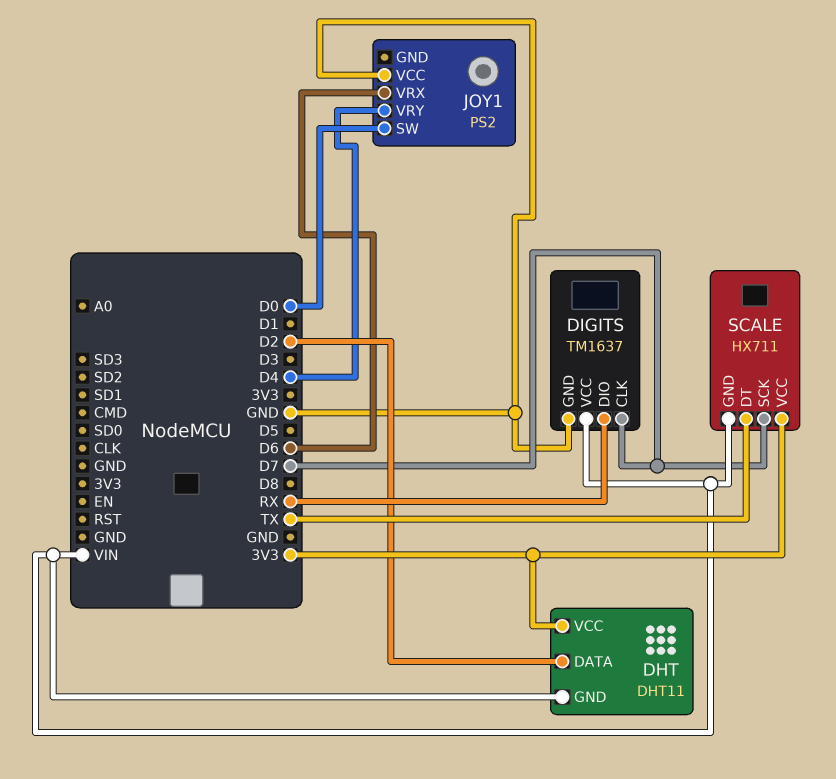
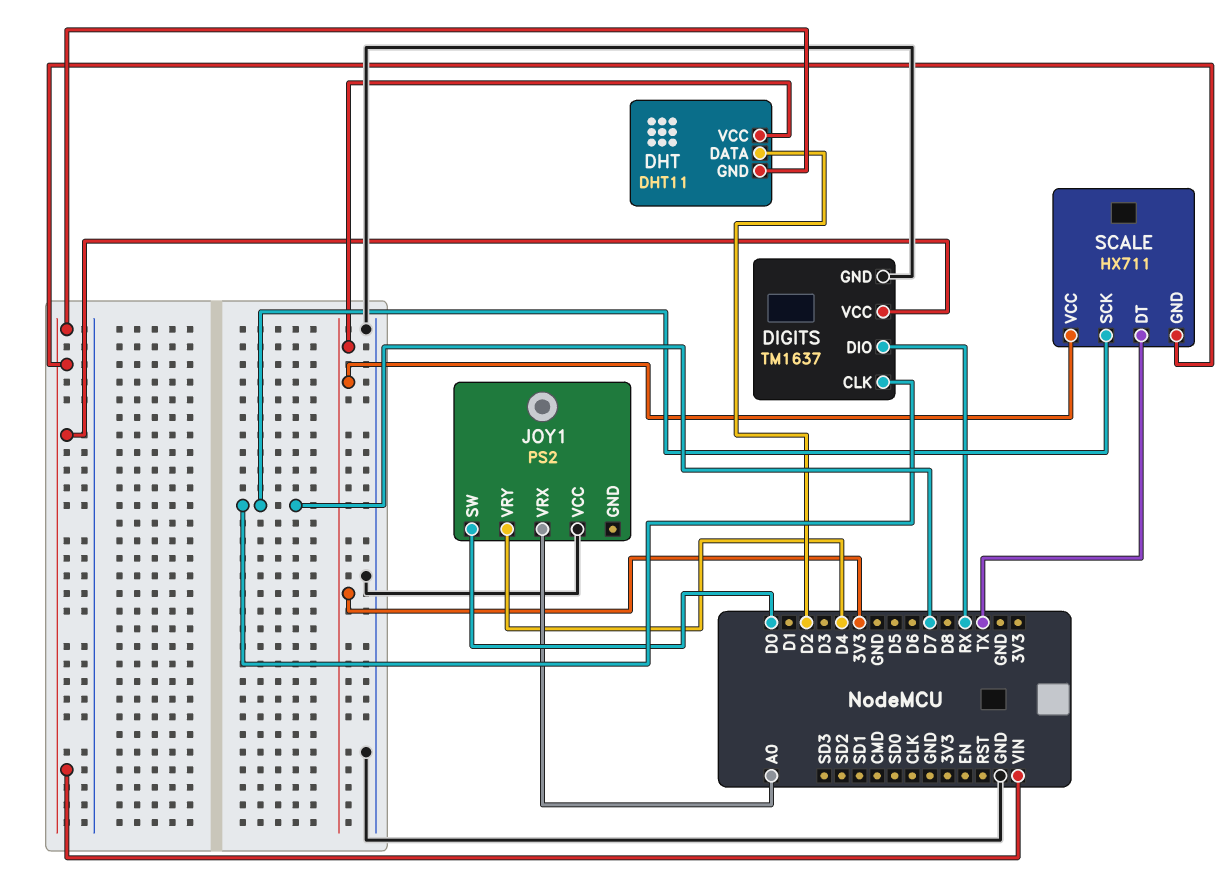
JOY1 pin VRX: D6 -> A0

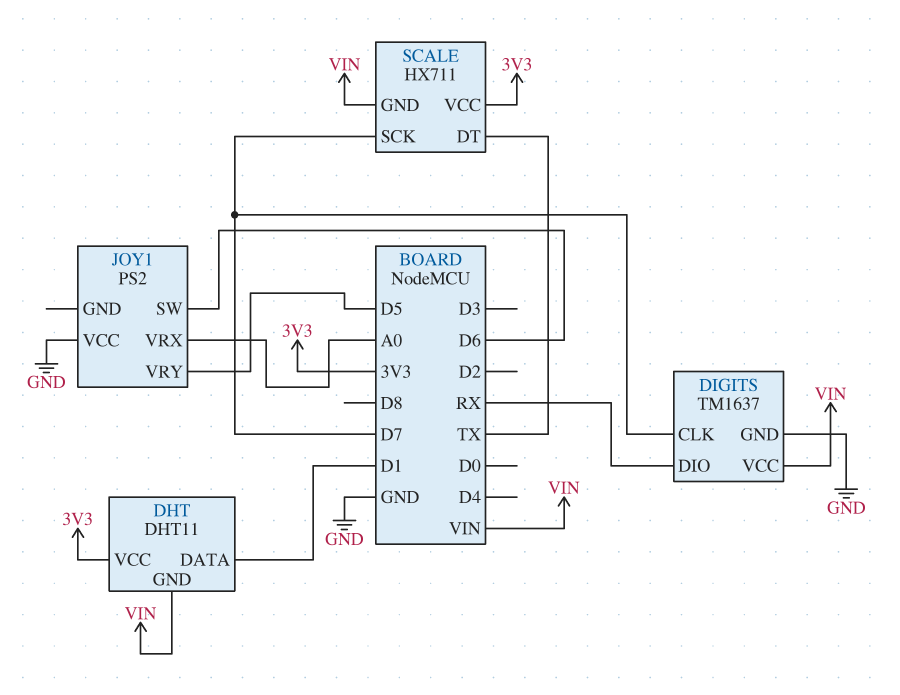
DHT pin DATA: D2 -> D1
JOY1 pin SW: D0 -> D6
JOY1 pin VRY: D4 -> D5

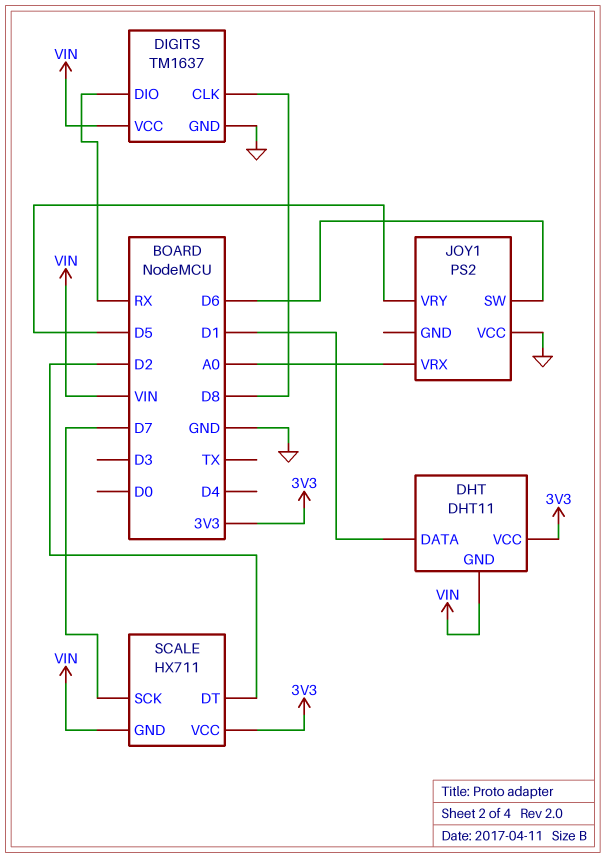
DIGITS pin CLK: D7 -> D8
SCALE pin DT: TX -> D2

